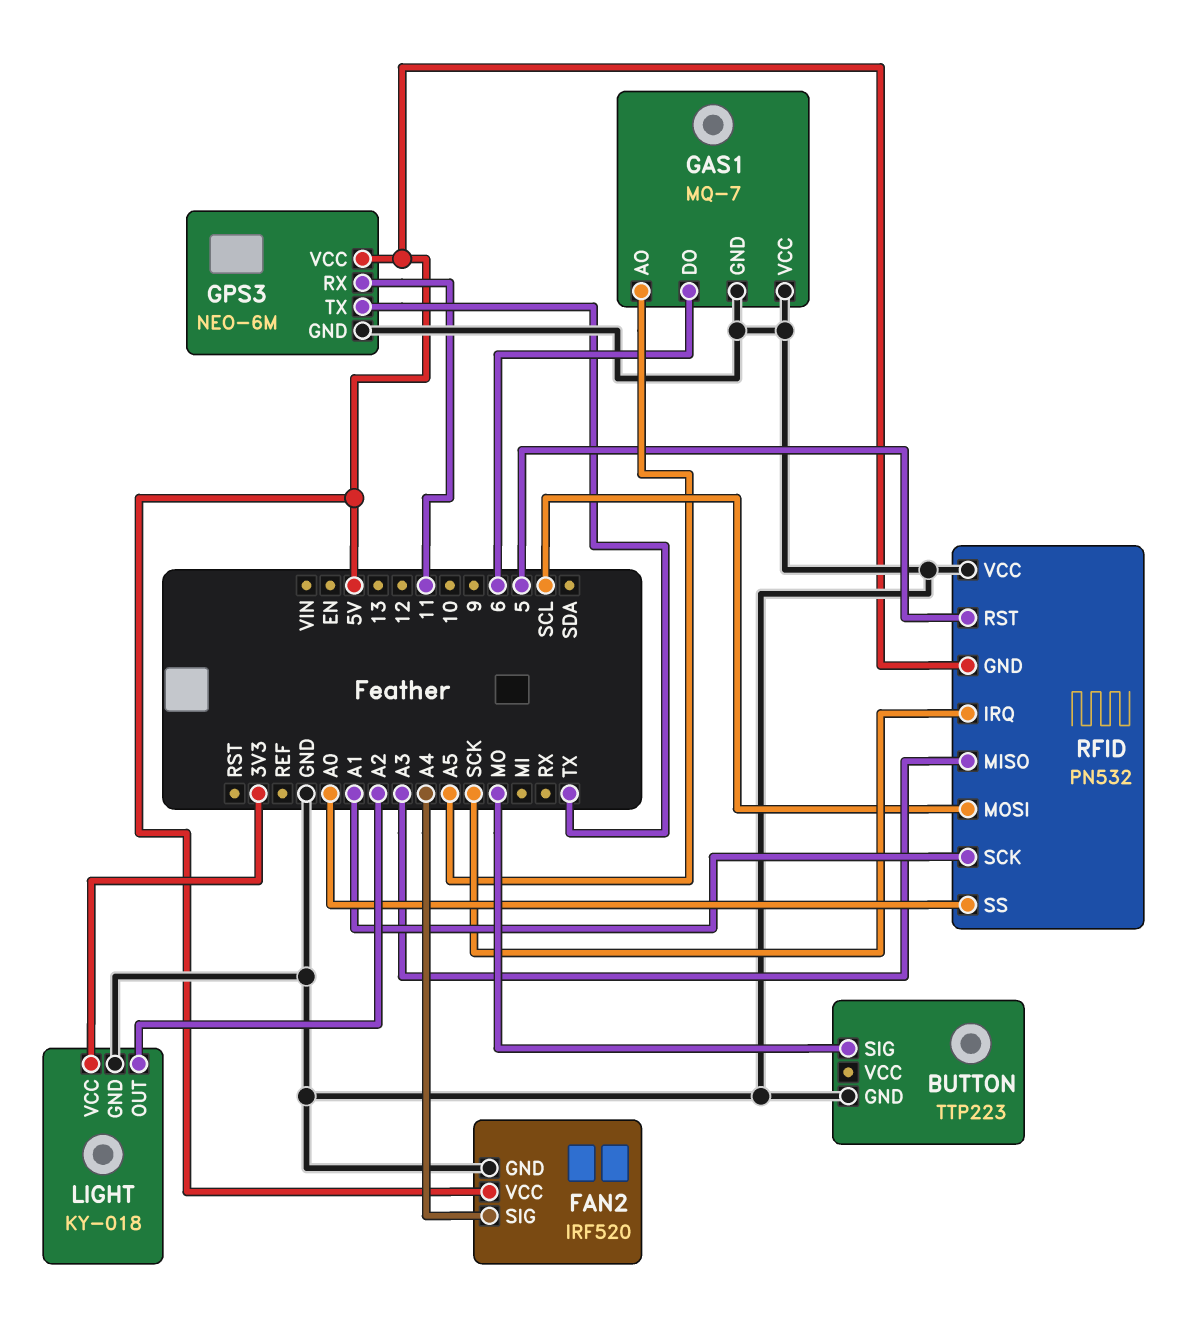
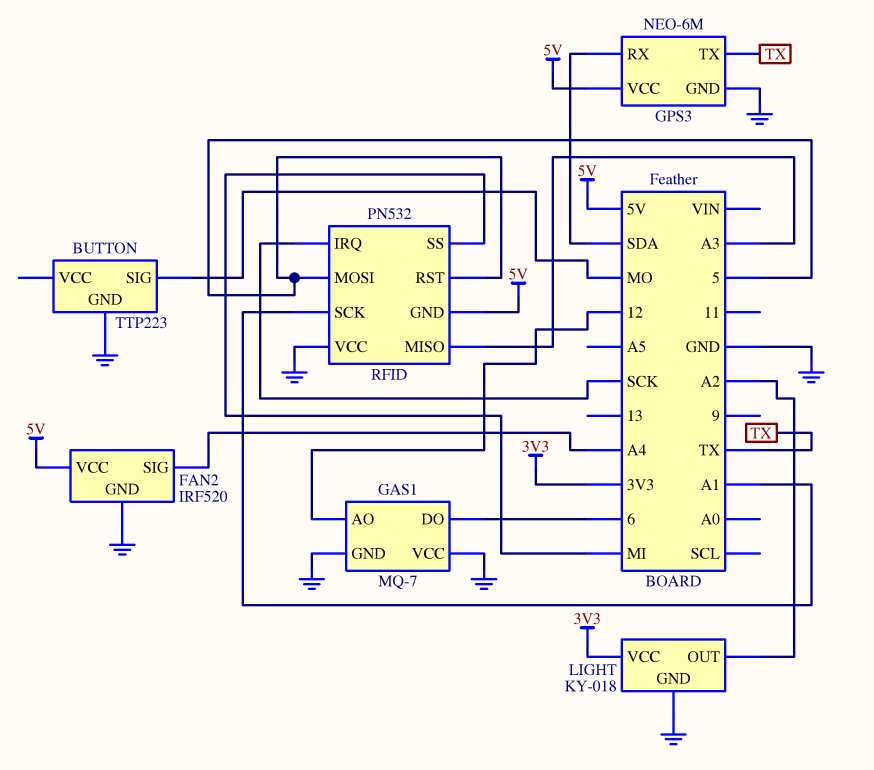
GAS1 pin AO: A5 -> 12
GPS3 pin RX: 11 -> SDA
RFID pin MOSI: SCL -> 5
RFID pin SS: A0 -> MI

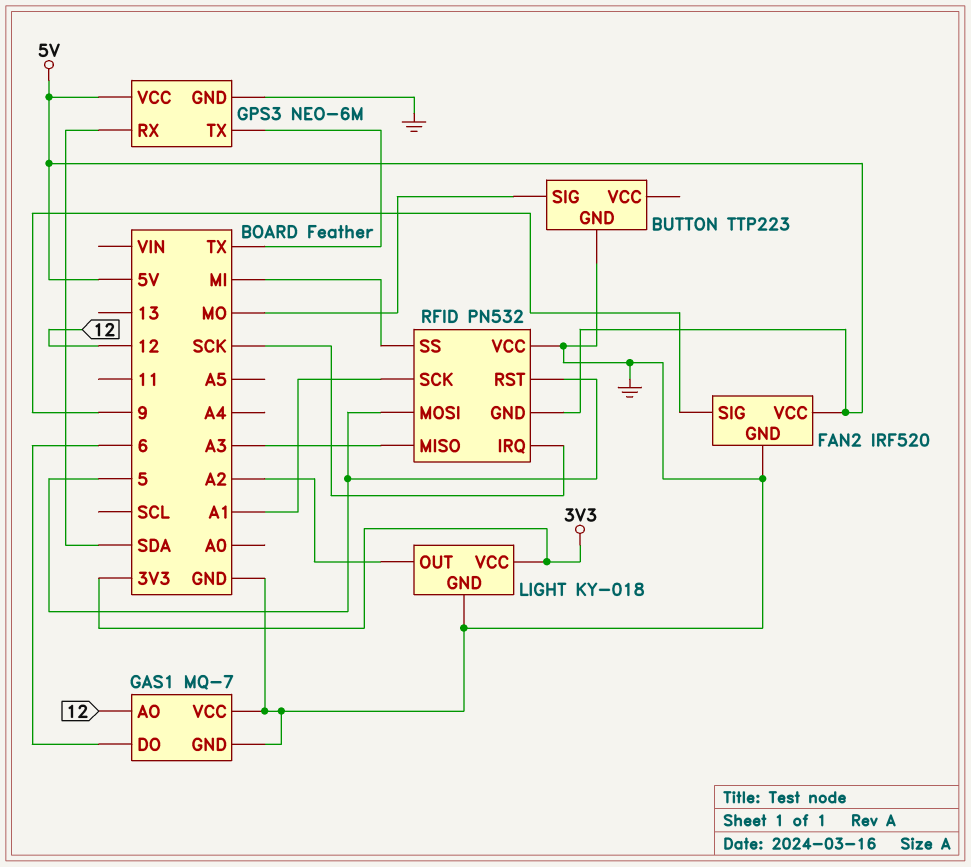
FAN2 pin SIG: A4 -> 9

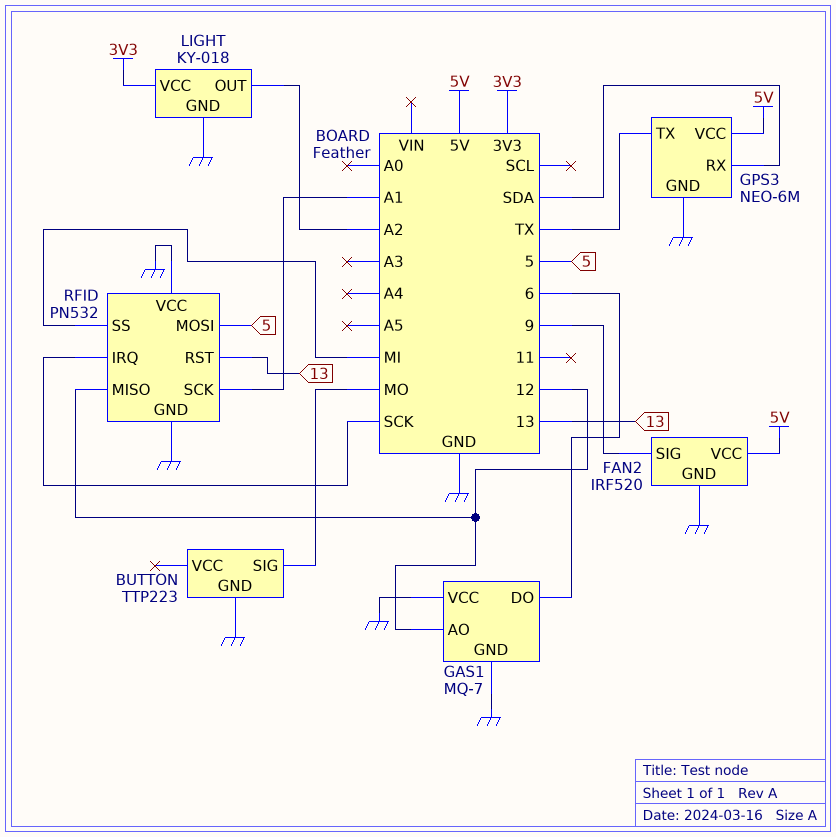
RFID pin GND: 5V -> GND
RFID pin MISO: A3 -> 12
RFID pin RST: 5 -> 13

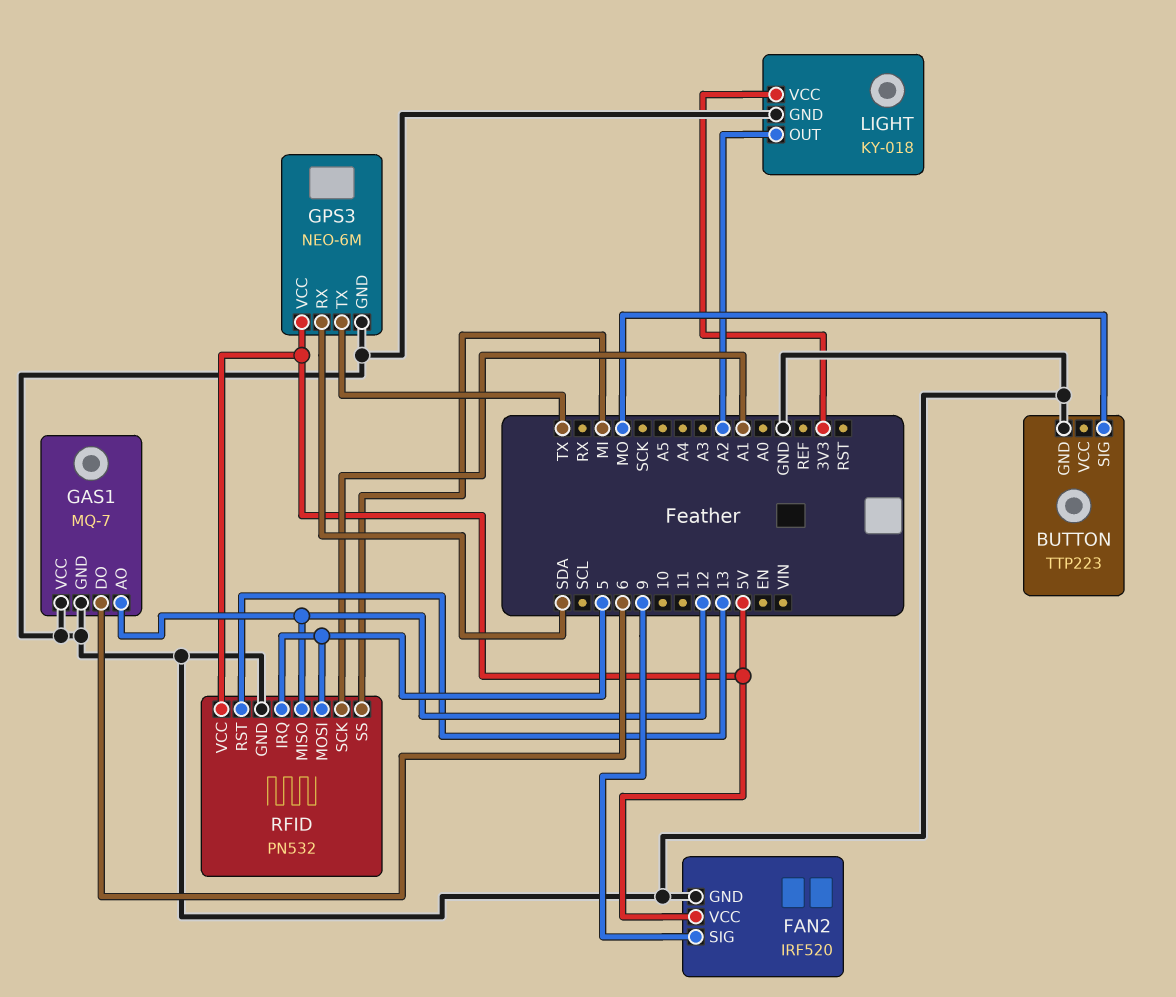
RFID pin IRQ: SCK -> 5
RFID pin VCC: GND -> 5V

